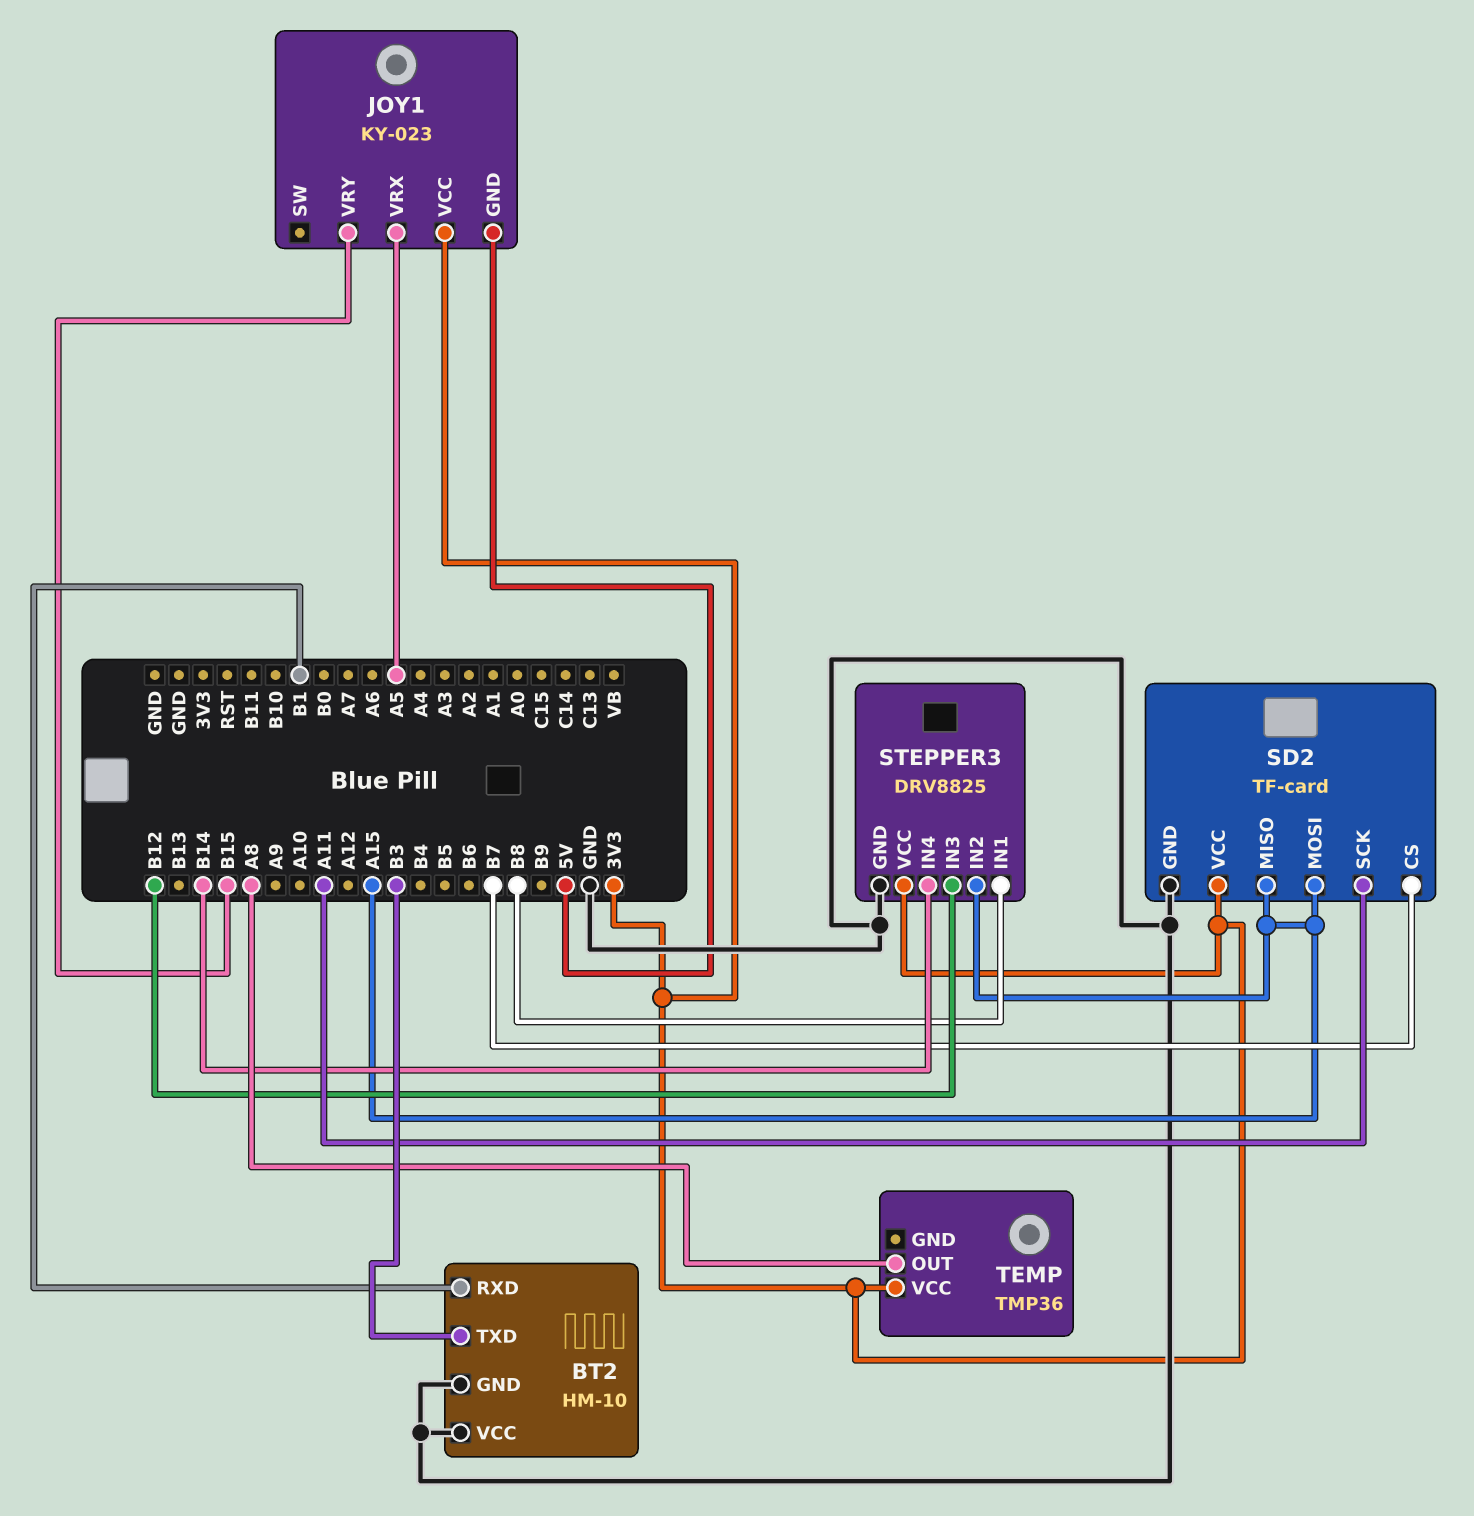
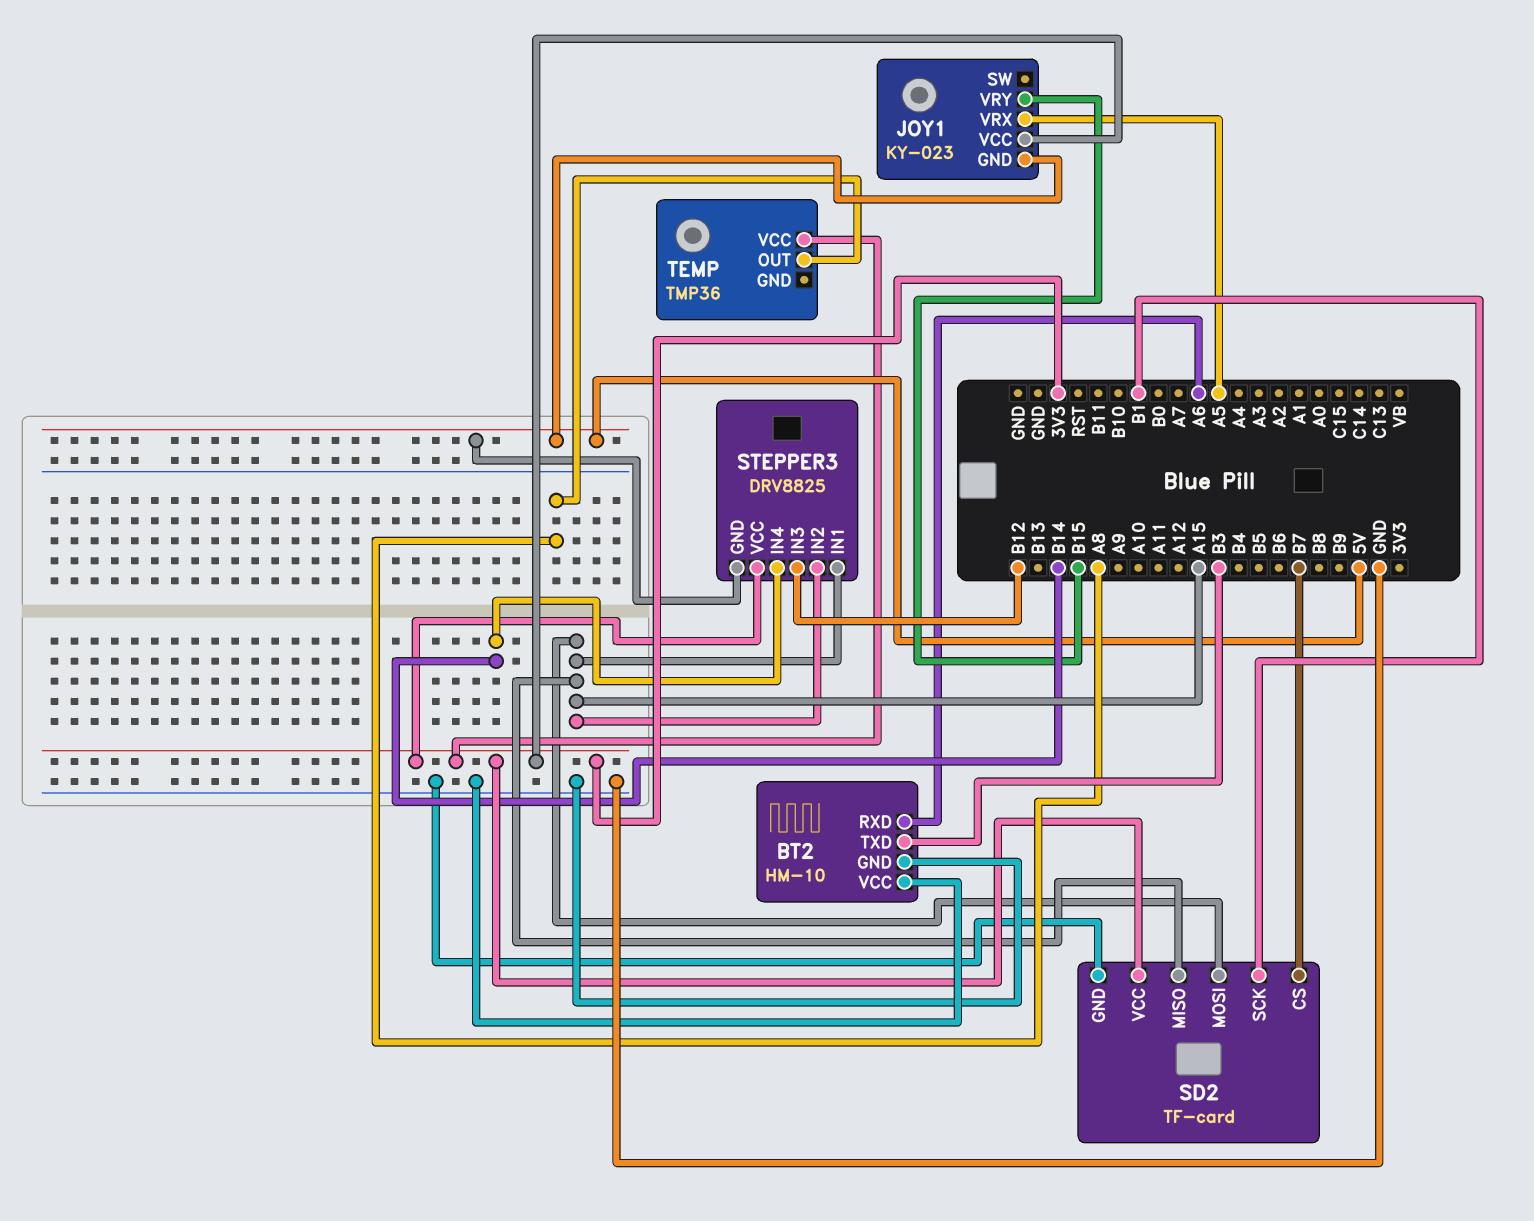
BT2 pin RXD: B1 -> A6
SD2 pin SCK: A11 -> B1
STEPPER3 pin GND: GND -> 5V
STEPPER3 pin IN1: B8 -> A15

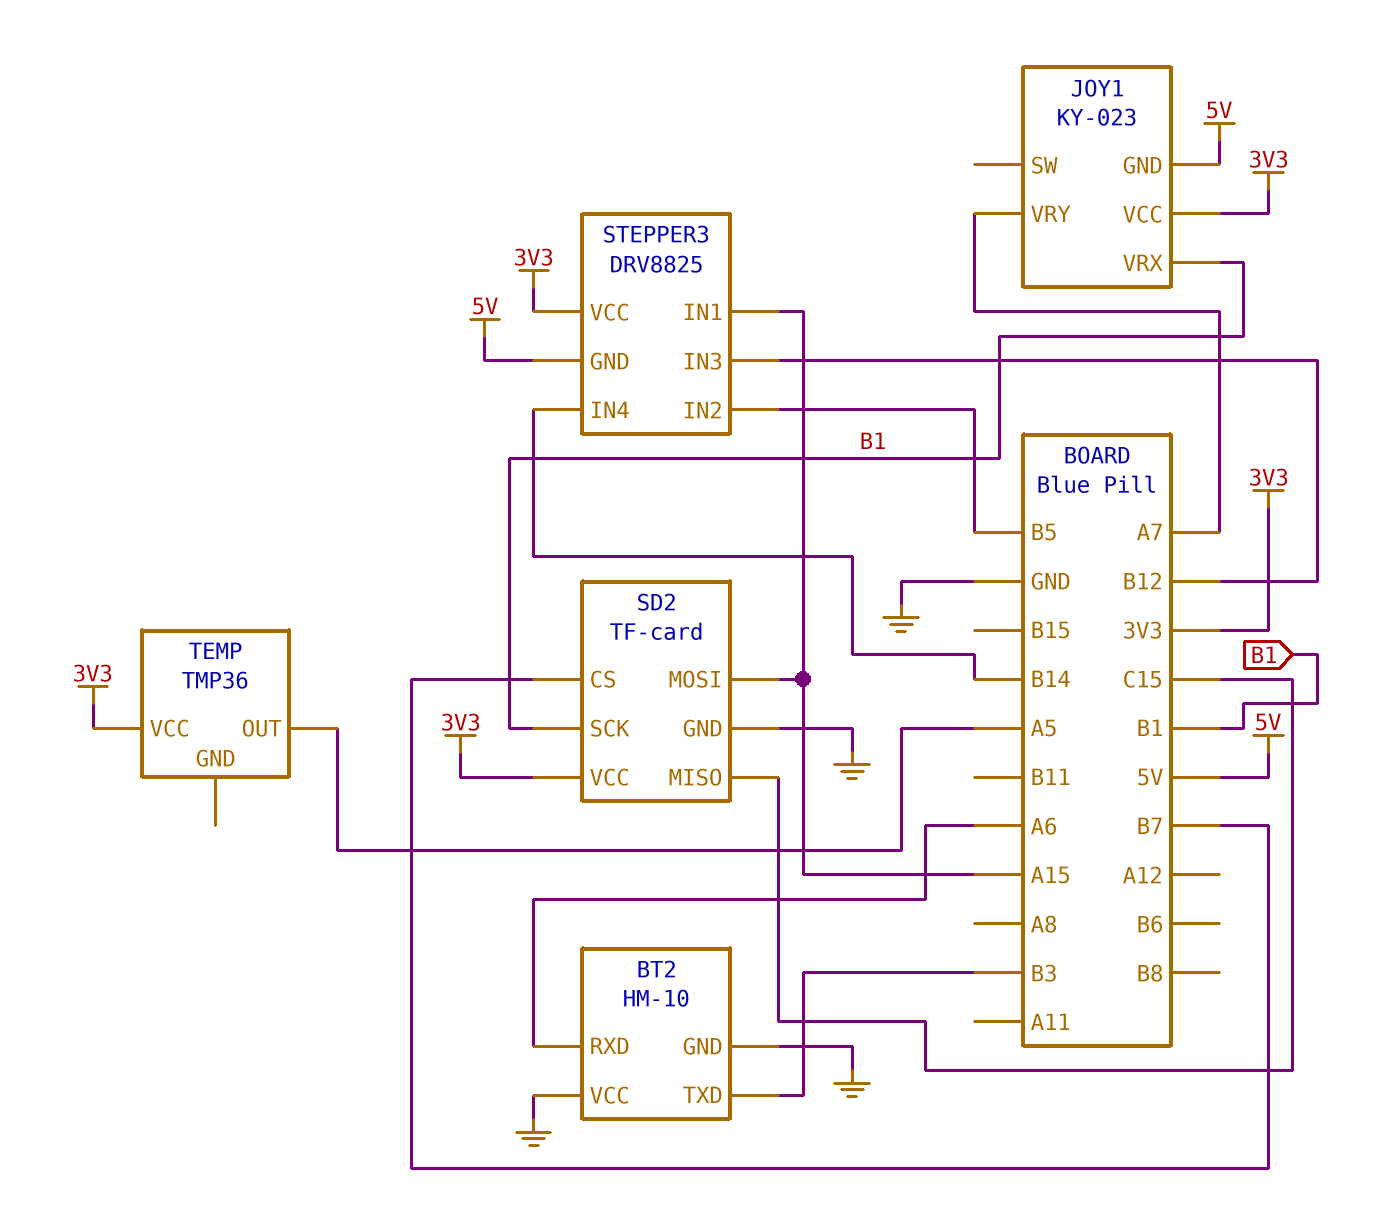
JOY1 pin VRX: A5 -> B1
JOY1 pin VRY: B15 -> A7
SD2 pin MISO: A15 -> C15
STEPPER3 pin IN2: A15 -> B5
TEMP pin OUT: A8 -> A5

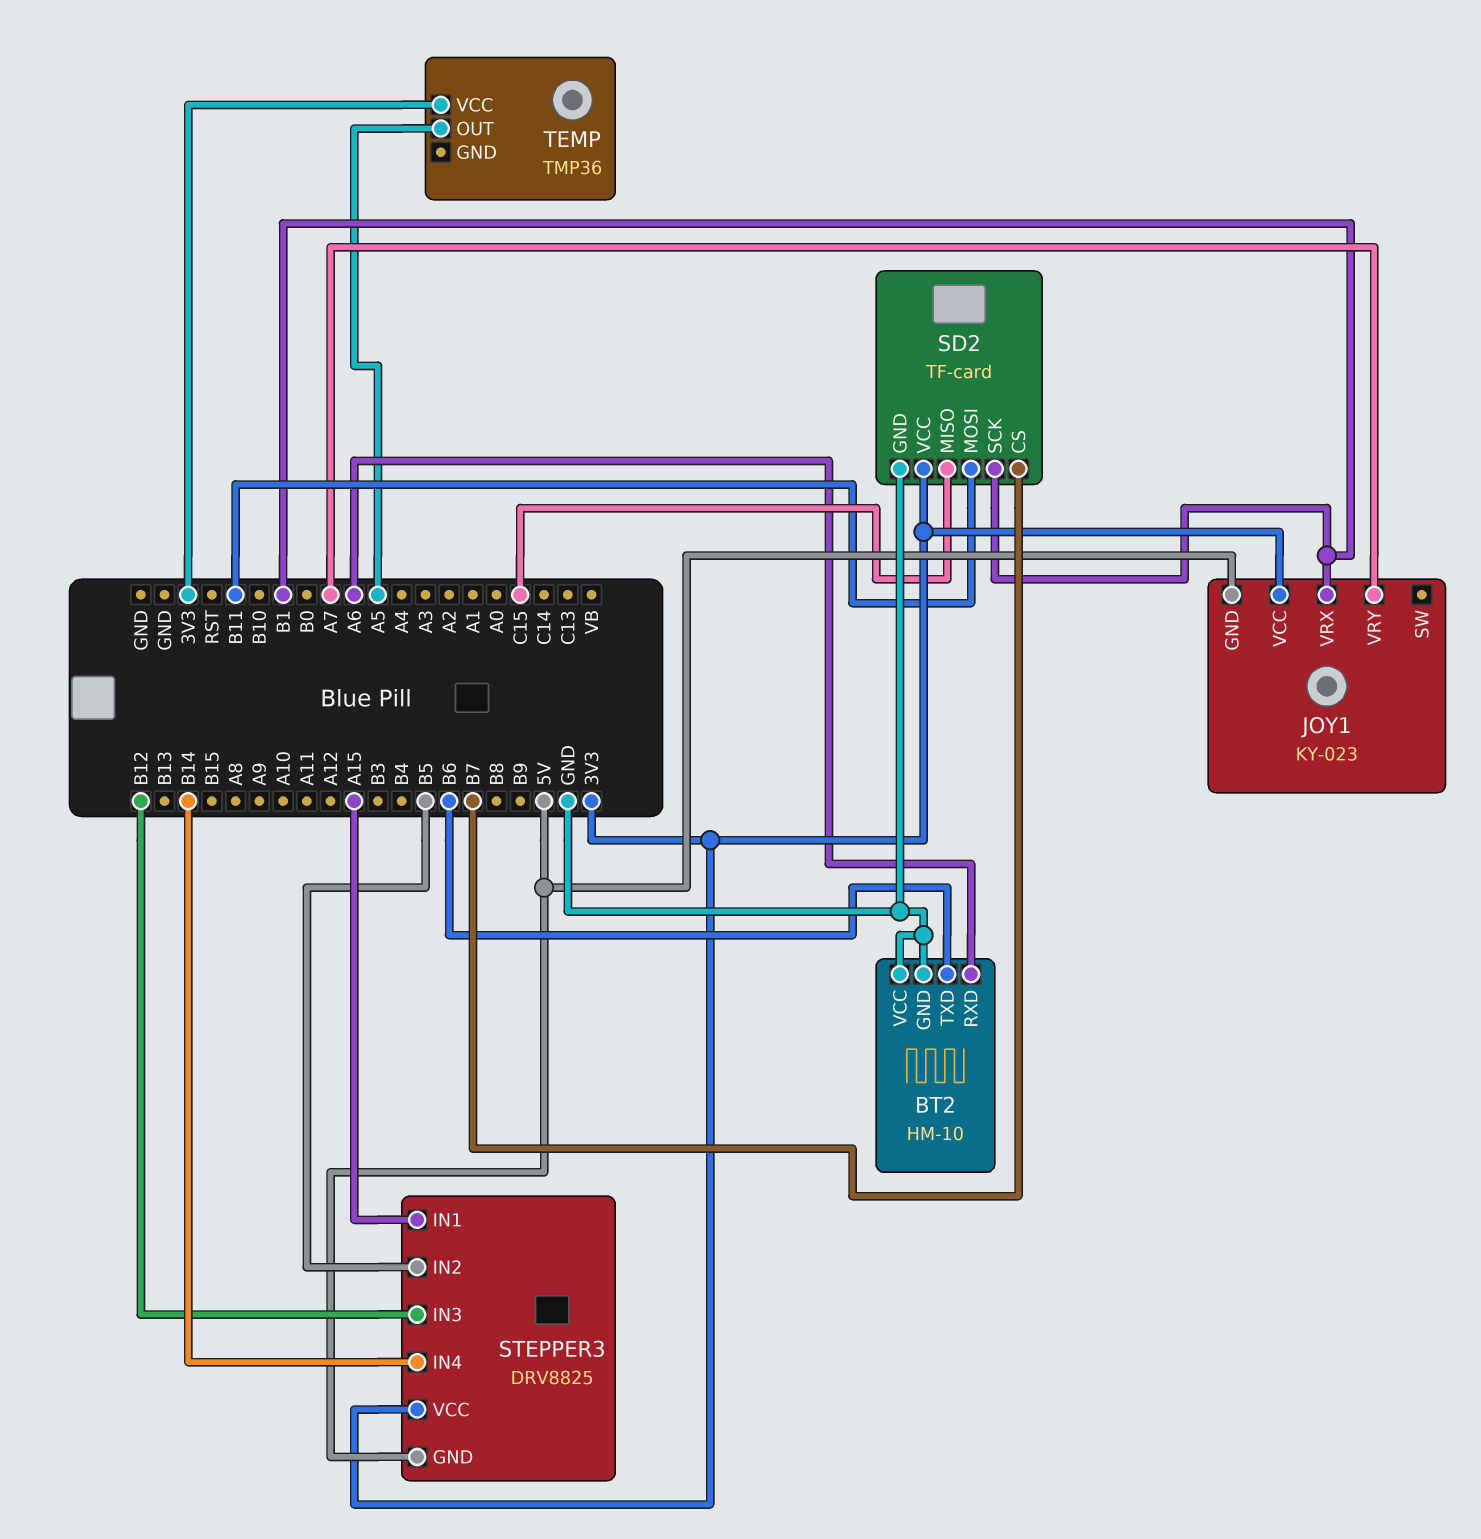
BT2 pin TXD: B3 -> B6
SD2 pin MOSI: A15 -> B11

